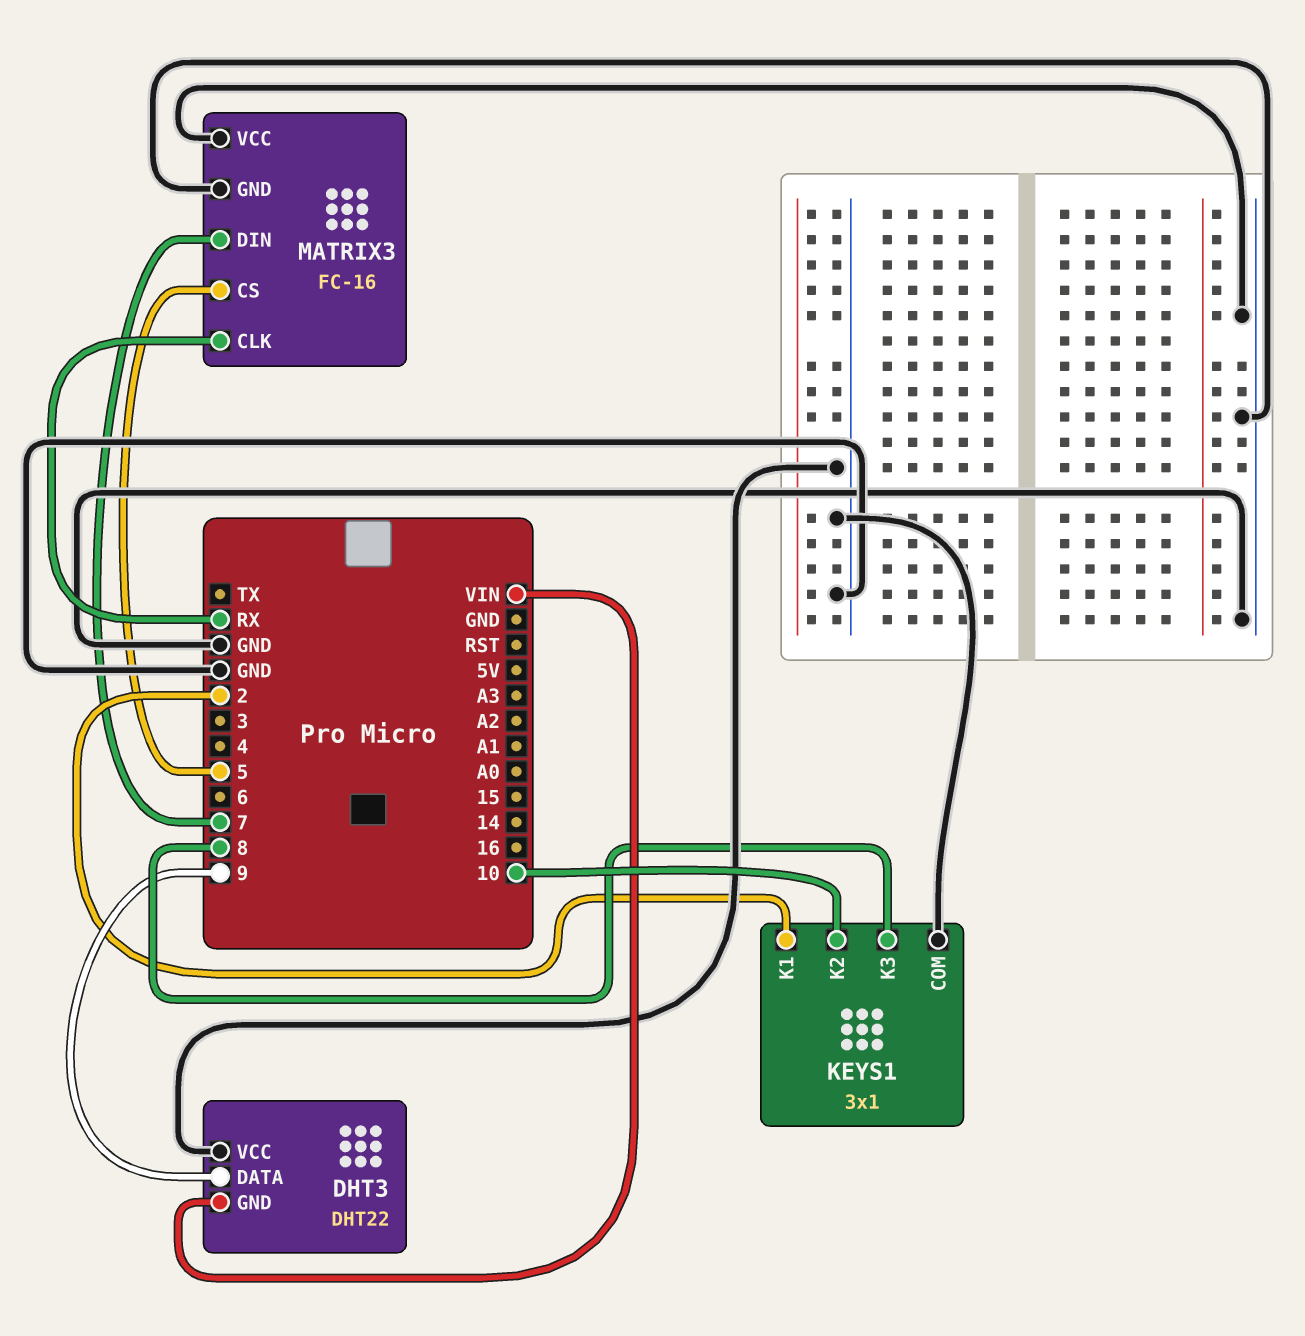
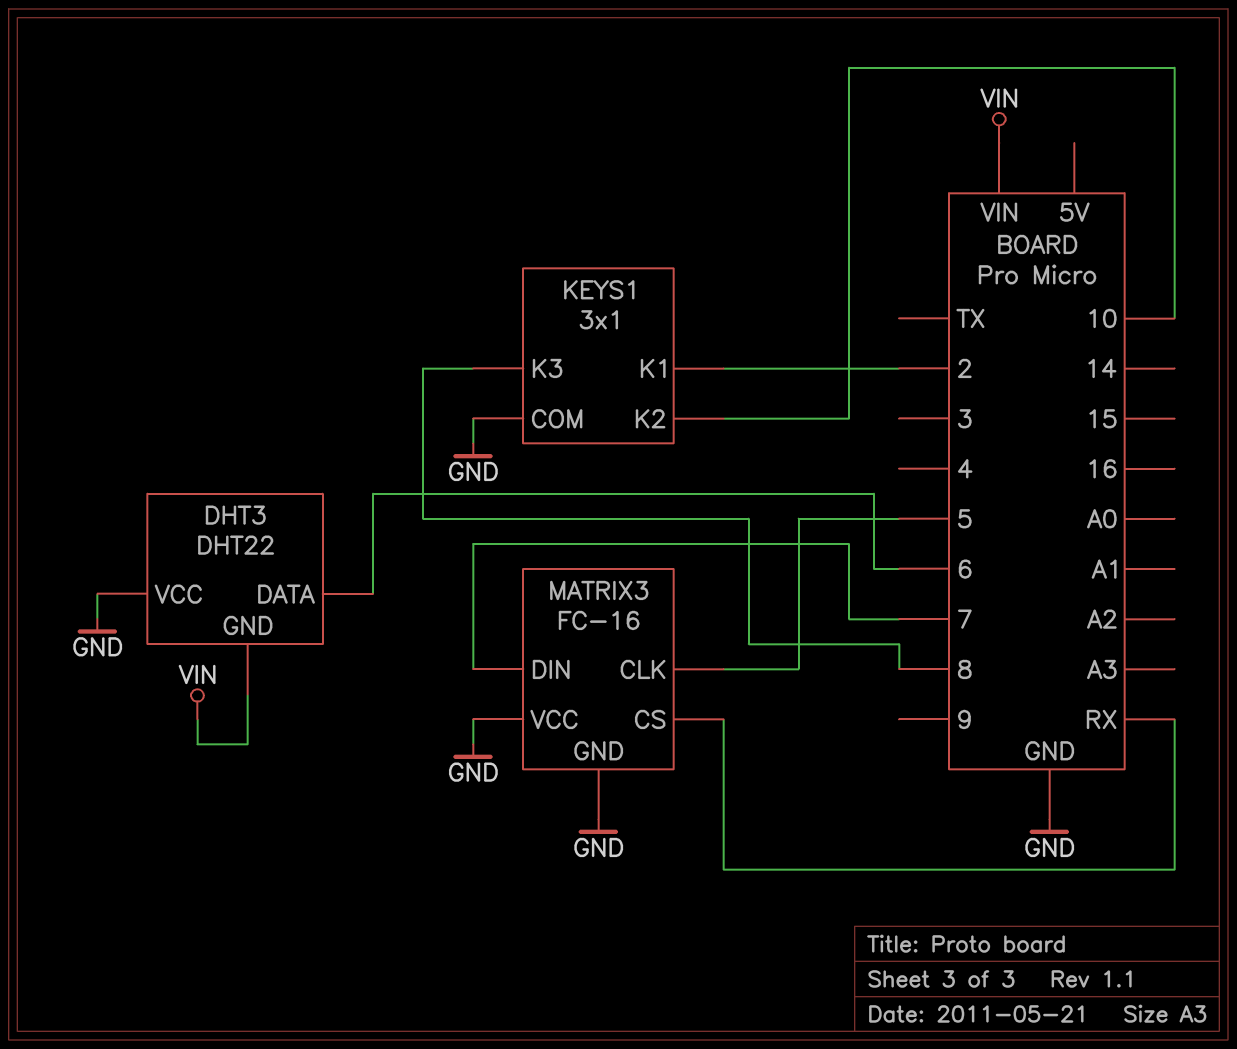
DHT3 pin DATA: 9 -> 6
MATRIX3 pin CLK: RX -> 5
MATRIX3 pin CS: 5 -> RX

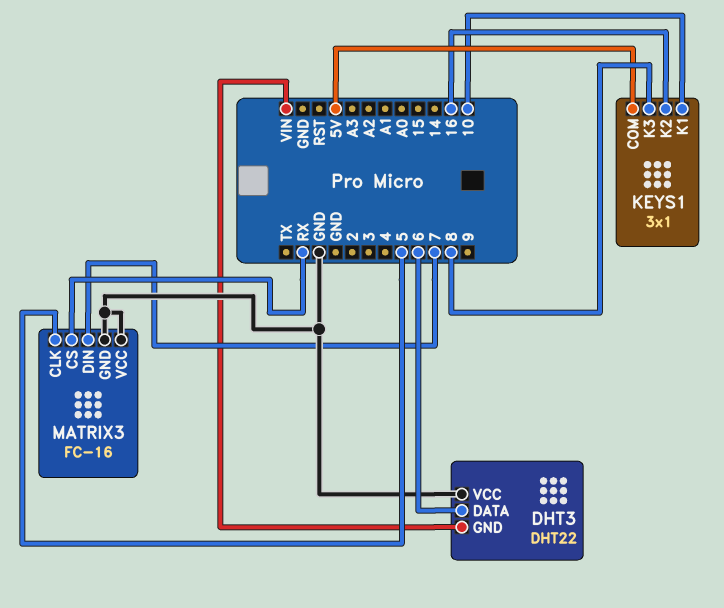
KEYS1 pin COM: GND -> 5V
KEYS1 pin K1: 2 -> 10
KEYS1 pin K2: 10 -> 16

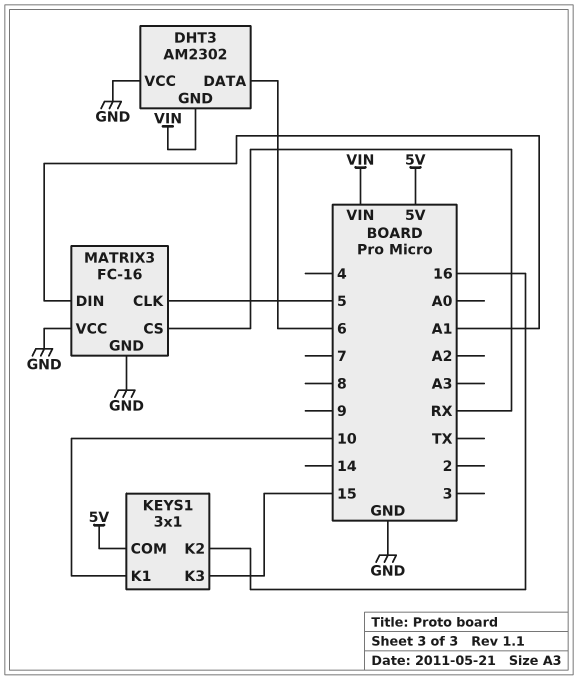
DHT3: DHT22 -> AM2302
KEYS1 pin K3: 8 -> 15
MATRIX3 pin DIN: 7 -> A1

